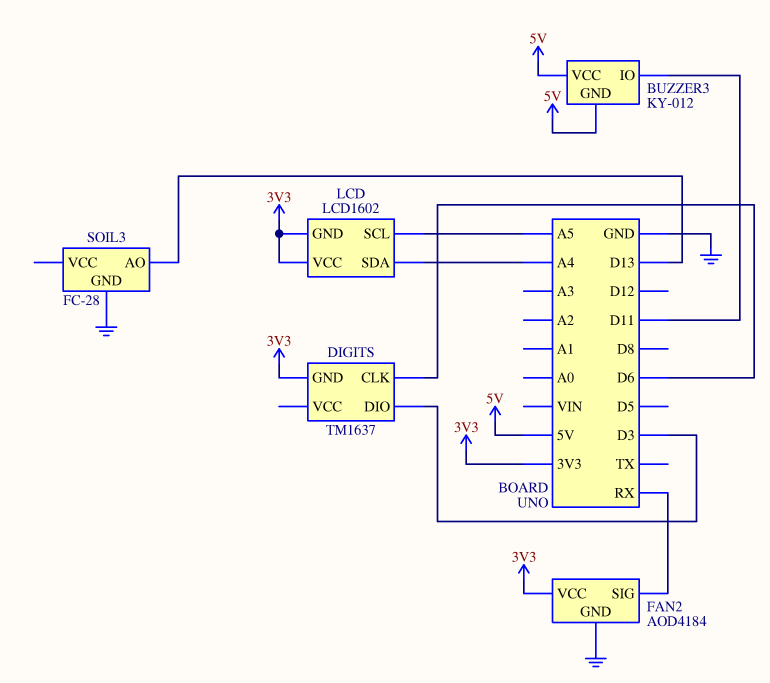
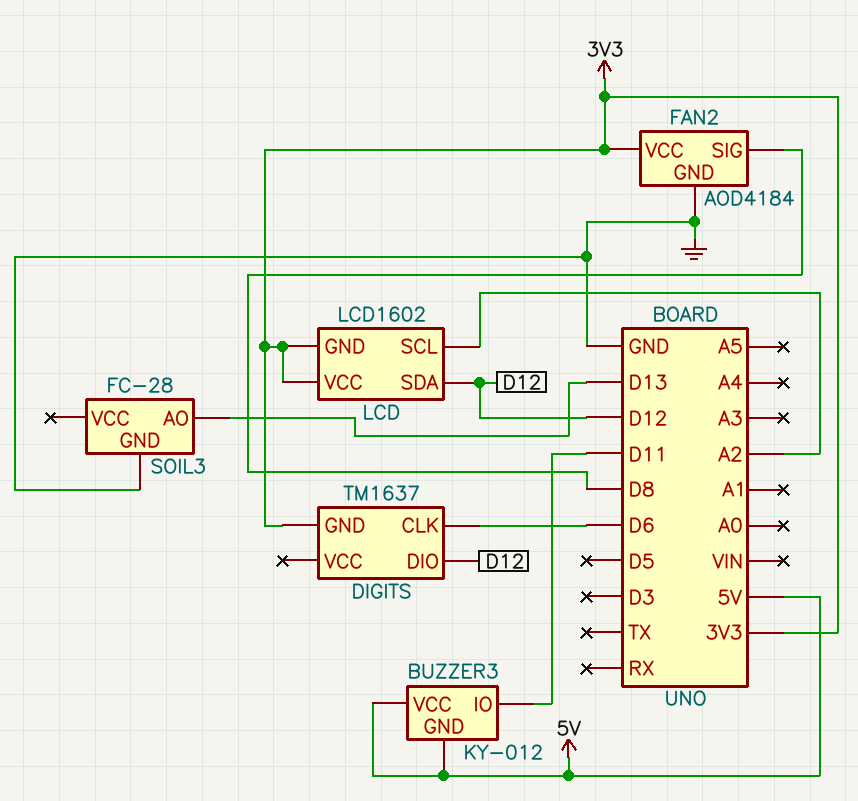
DIGITS pin DIO: D3 -> D12
FAN2 pin SIG: RX -> D8
LCD pin SCL: A5 -> A2
LCD pin SDA: A4 -> D12

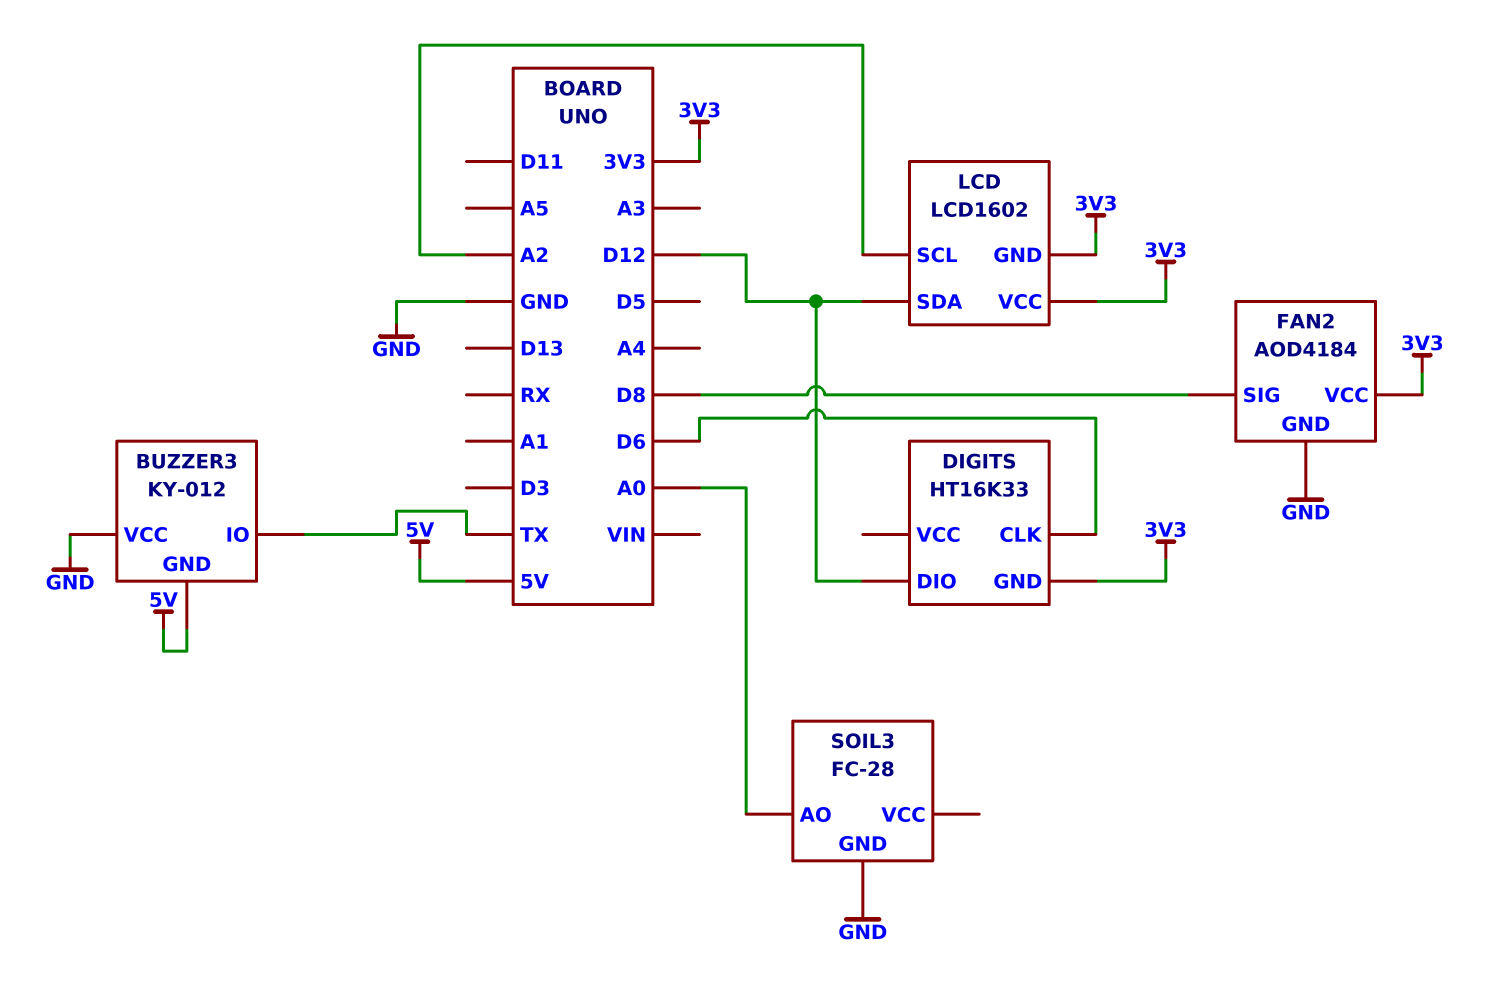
BUZZER3 pin IO: D11 -> TX
BUZZER3 pin VCC: 5V -> GND
DIGITS: TM1637 -> HT16K33
SOIL3 pin AO: D13 -> A0

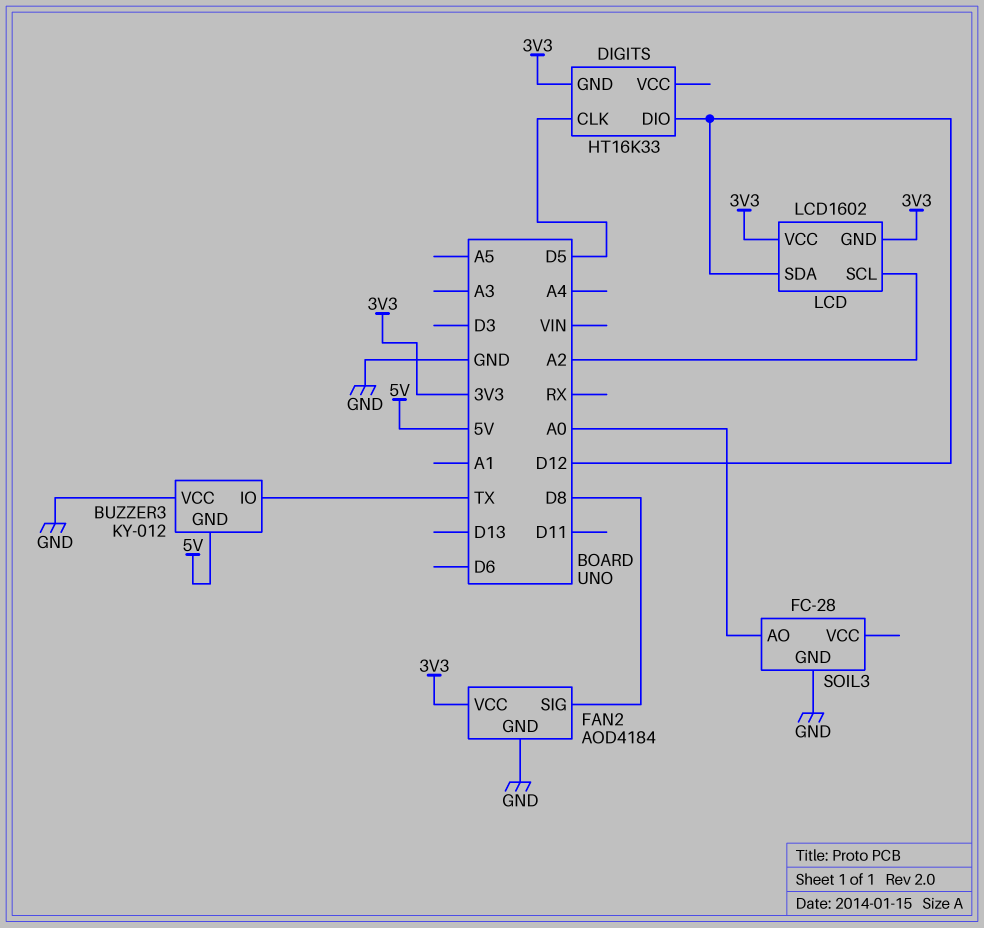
DIGITS pin CLK: D6 -> D5

